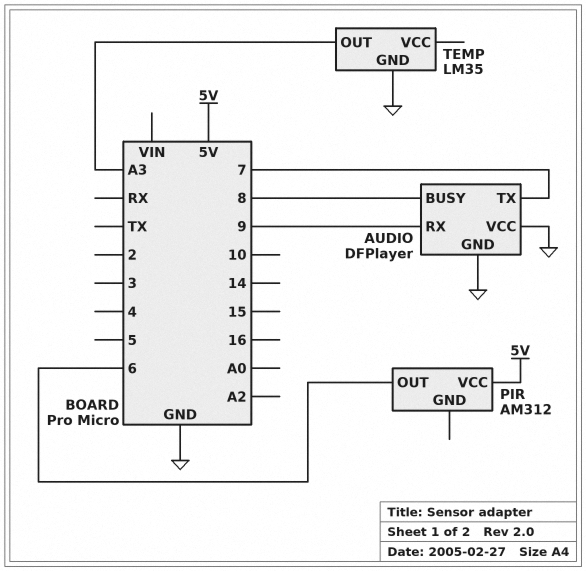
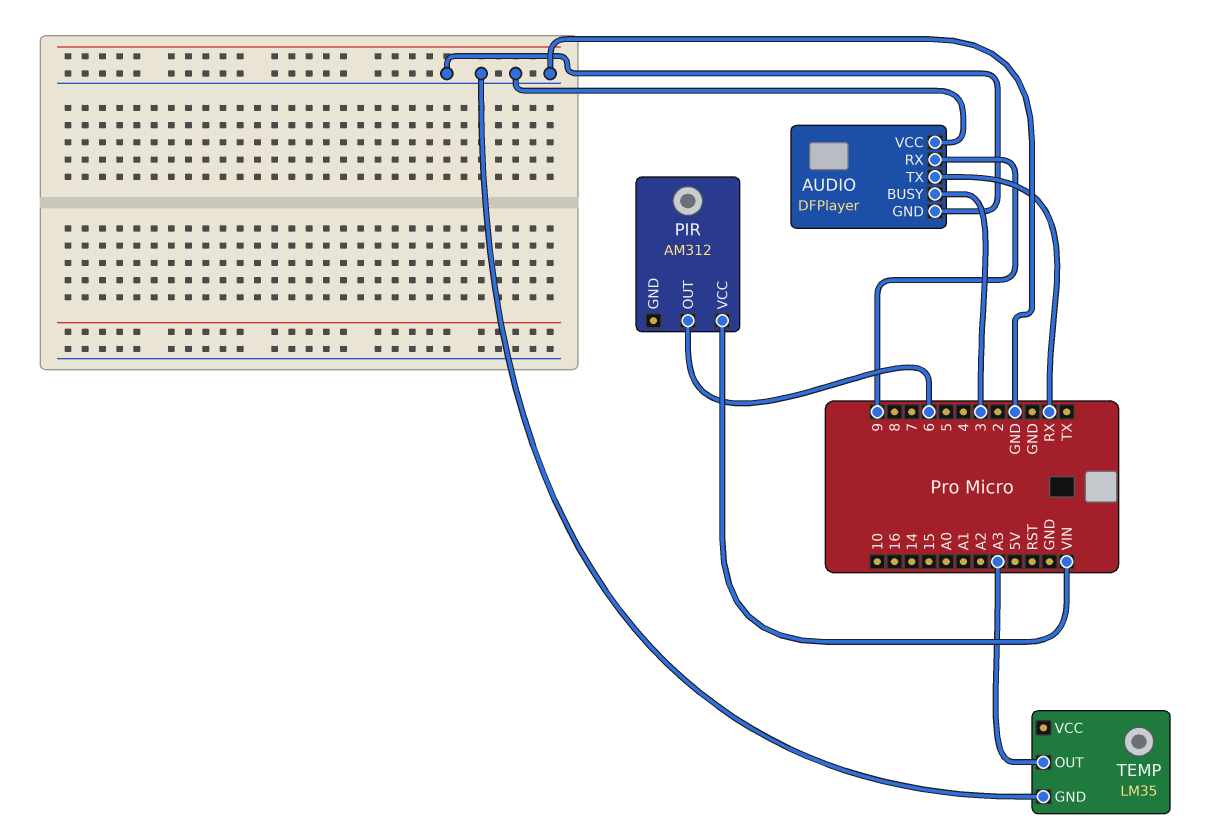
AUDIO pin BUSY: 8 -> 3
AUDIO pin TX: 7 -> RX
PIR pin VCC: 5V -> VIN

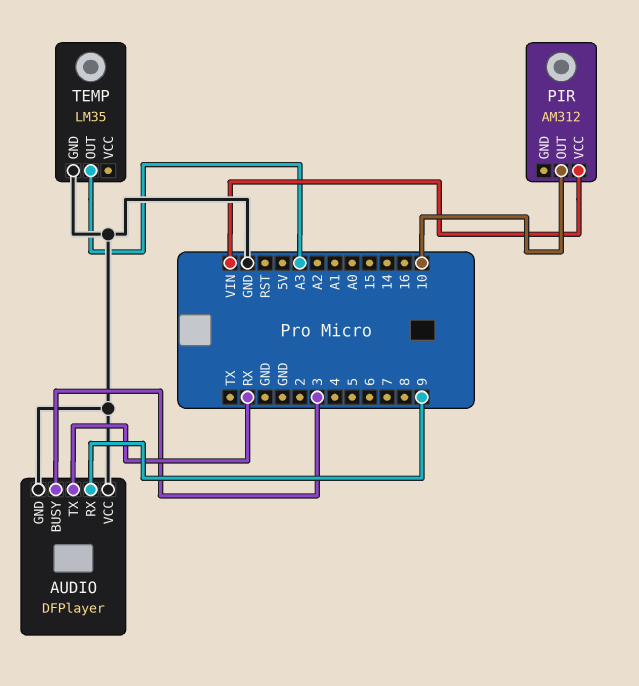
PIR pin OUT: 6 -> 10

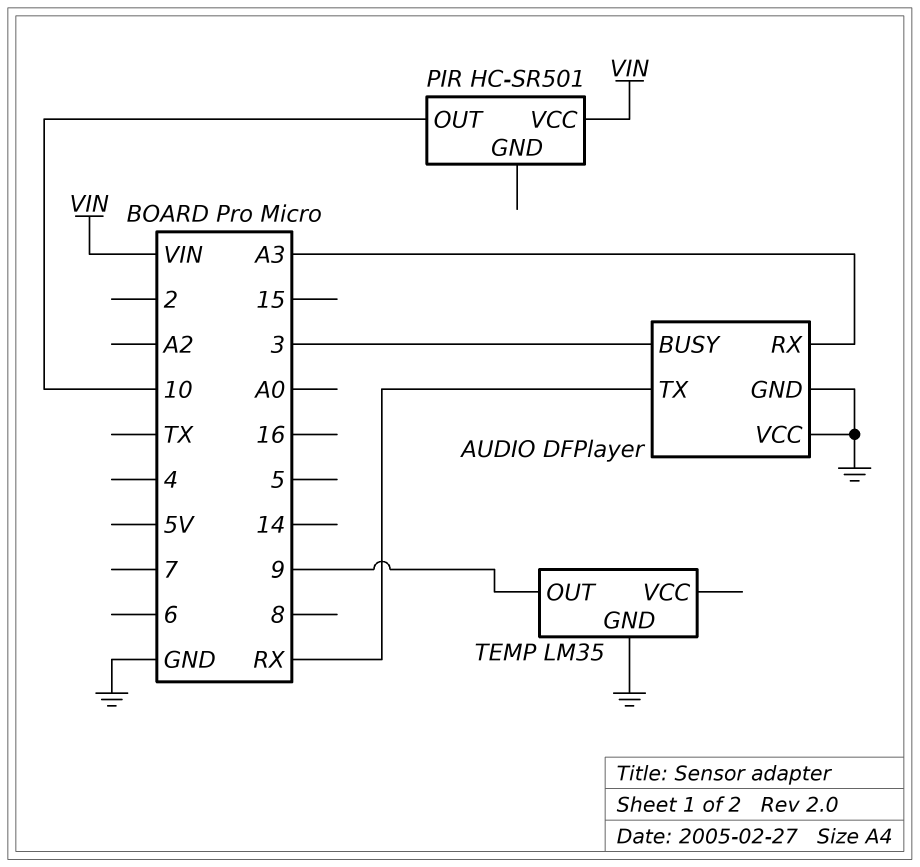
AUDIO pin RX: 9 -> A3
PIR: AM312 -> HC-SR501
TEMP pin OUT: A3 -> 9

